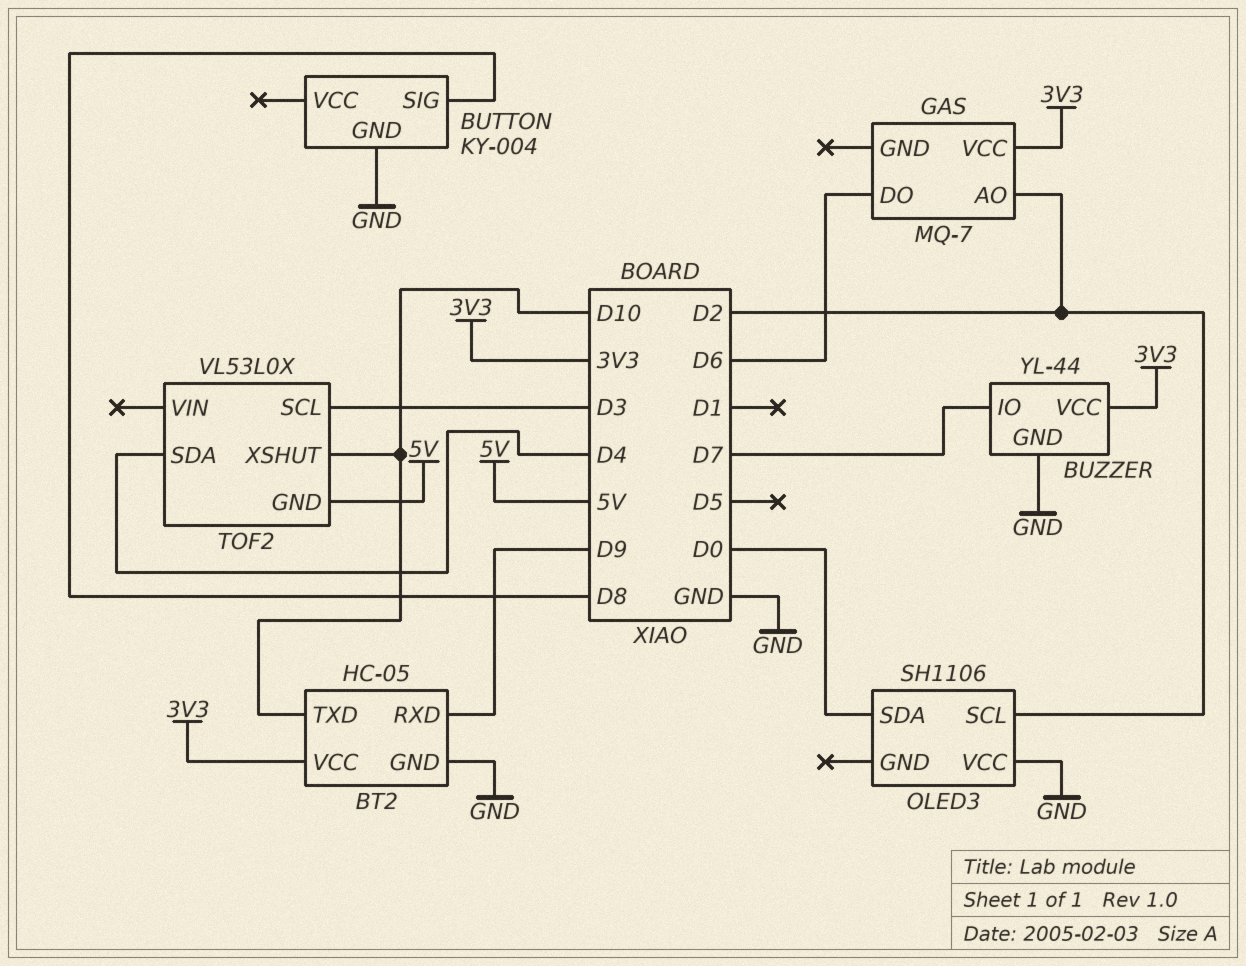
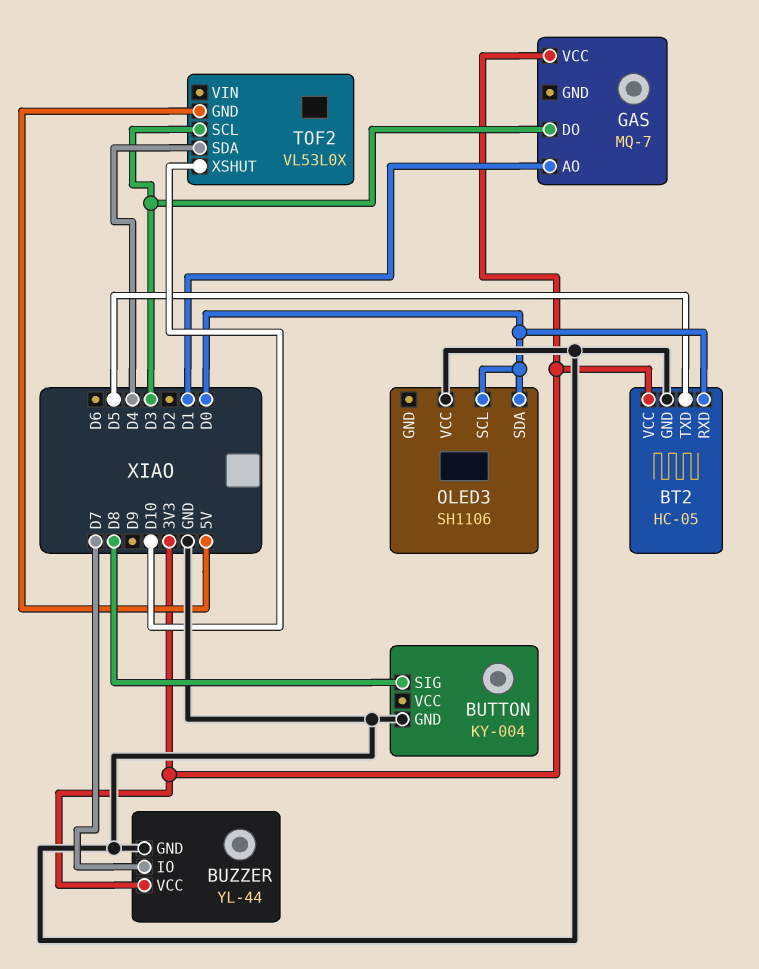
BT2 pin RXD: D9 -> D0
BT2 pin TXD: D10 -> D5
GAS pin AO: D2 -> D1
GAS pin DO: D6 -> D3
OLED3 pin SCL: D2 -> D0

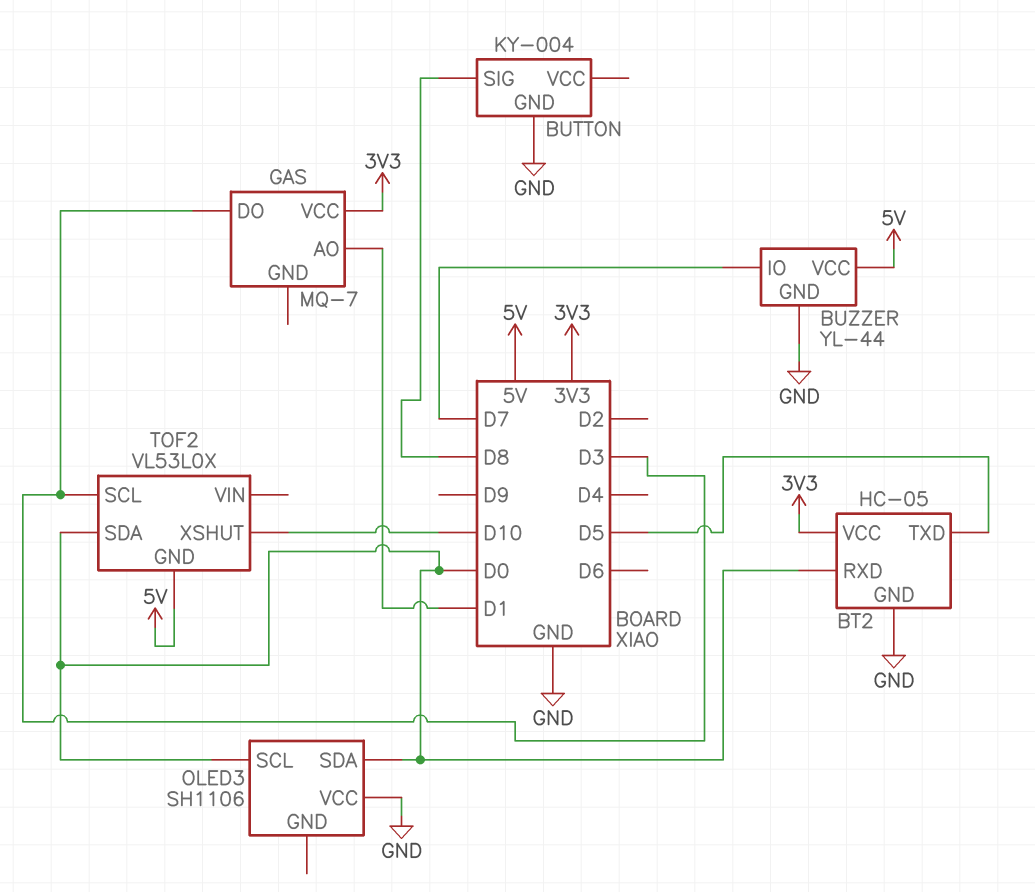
BUZZER pin VCC: 3V3 -> 5V
TOF2 pin SDA: D4 -> D0

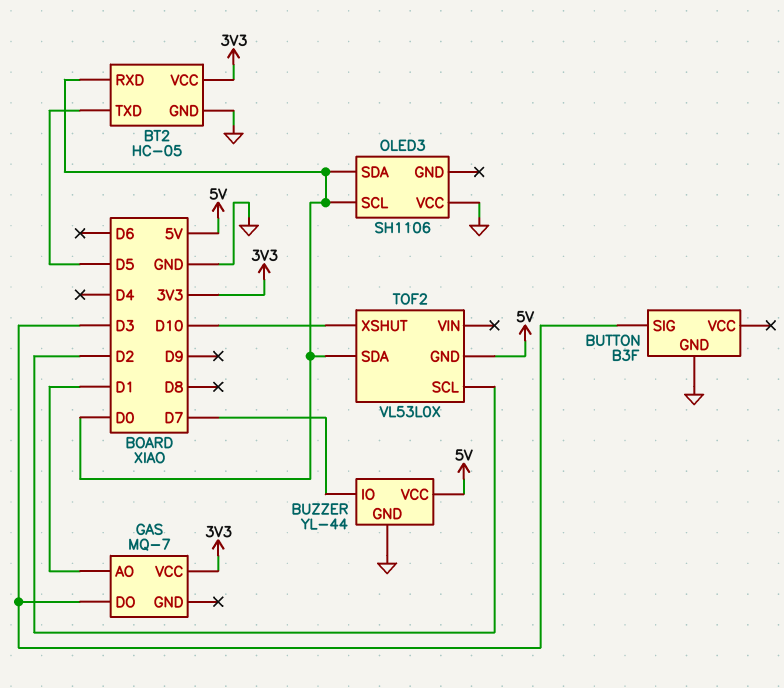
BUTTON: KY-004 -> B3F
BUTTON pin SIG: D8 -> D3
TOF2 pin SCL: D3 -> D2

